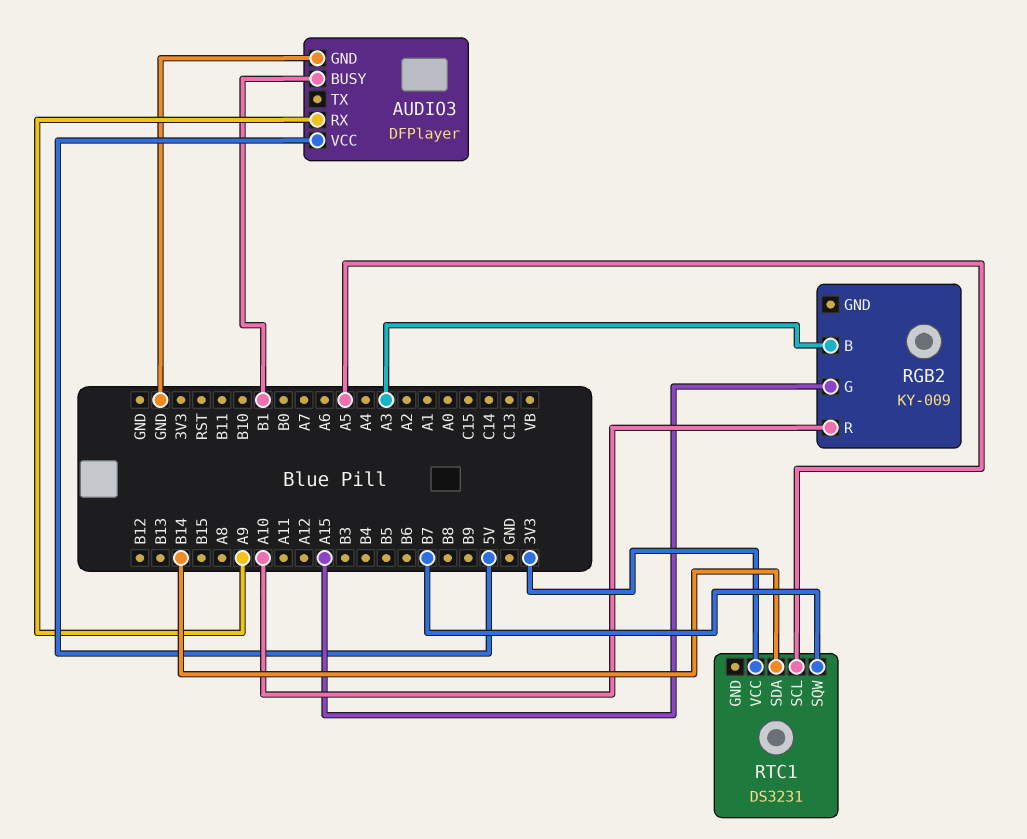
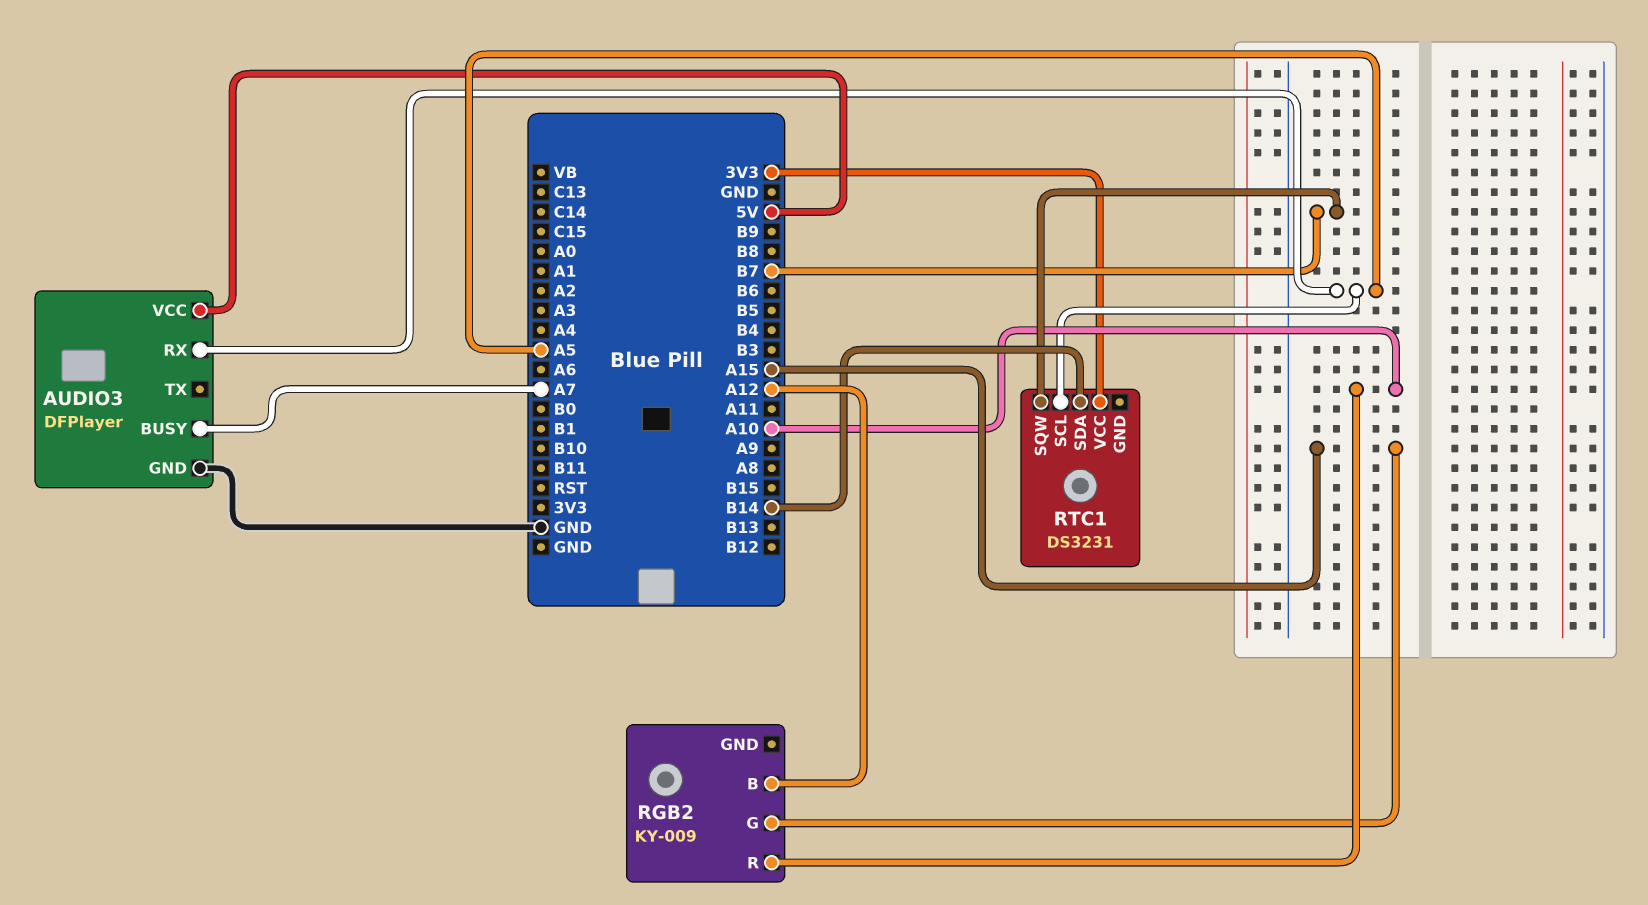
AUDIO3 pin BUSY: B1 -> A7
AUDIO3 pin RX: A9 -> A5
RGB2 pin B: A3 -> A12

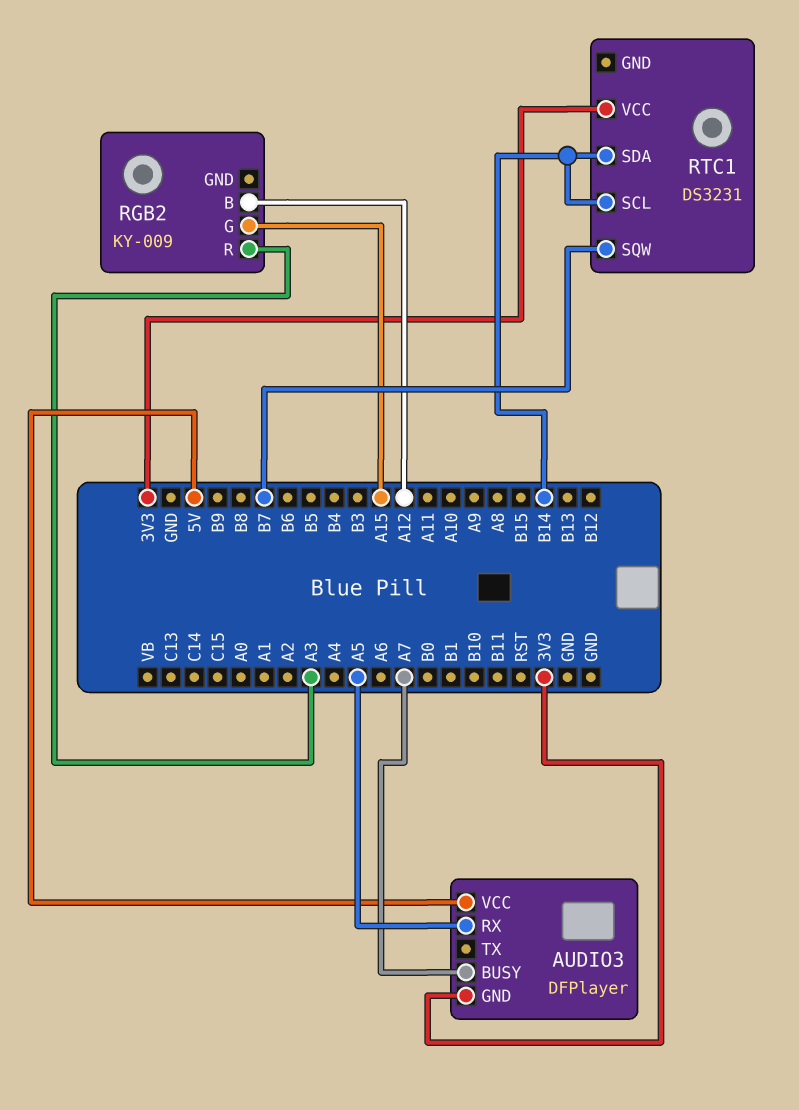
AUDIO3 pin GND: GND -> 3V3
RGB2 pin R: A10 -> A3
RTC1 pin SCL: A5 -> B14

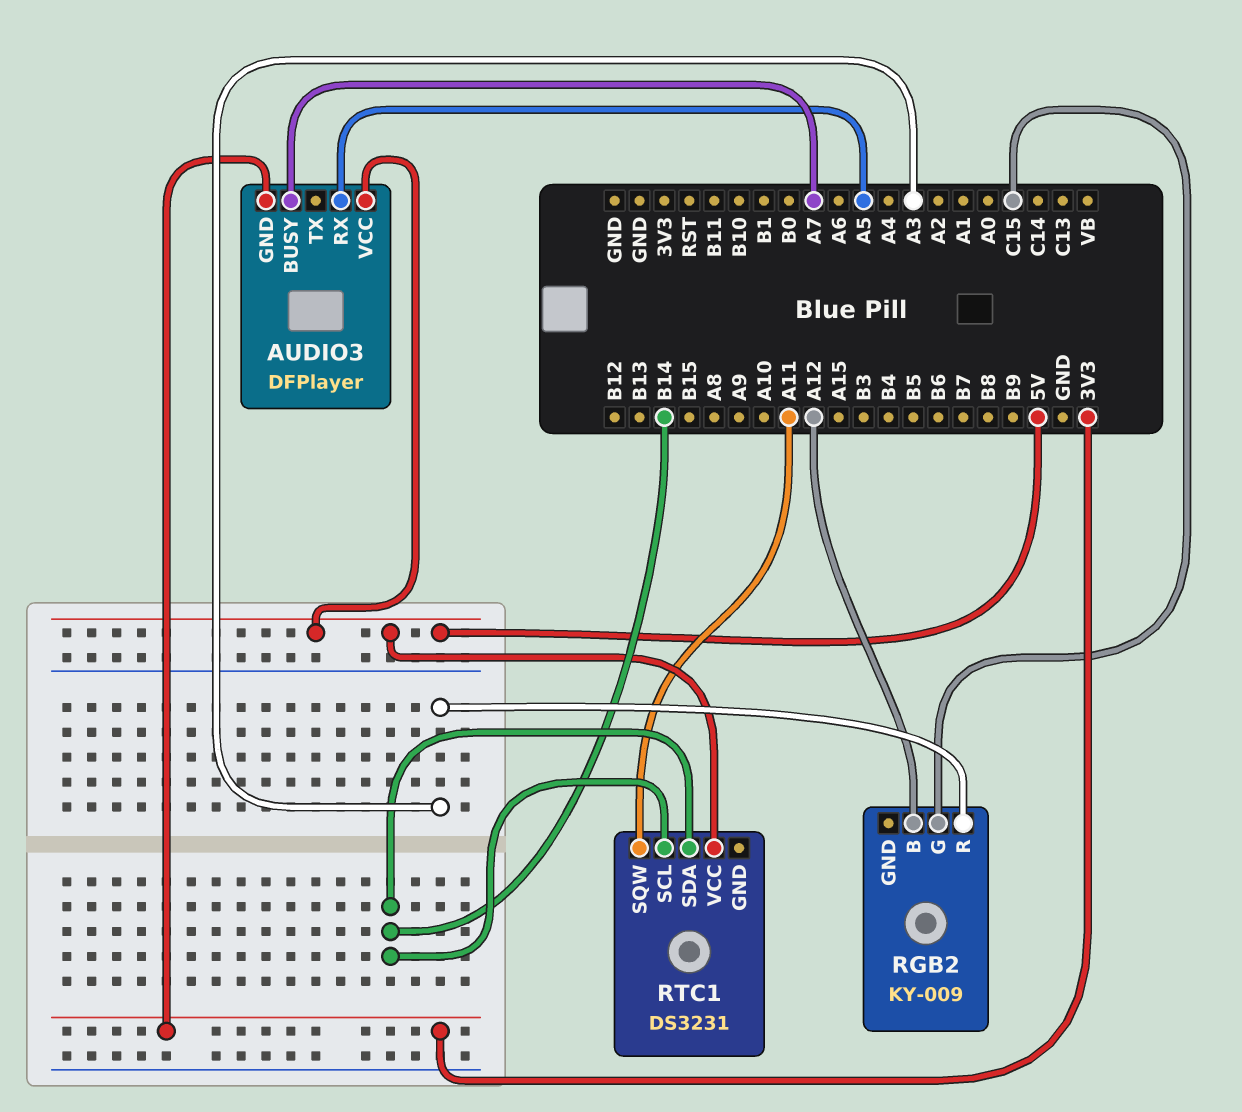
RGB2 pin G: A15 -> C15
RTC1 pin SQW: B7 -> A11
RTC1 pin VCC: 3V3 -> 5V

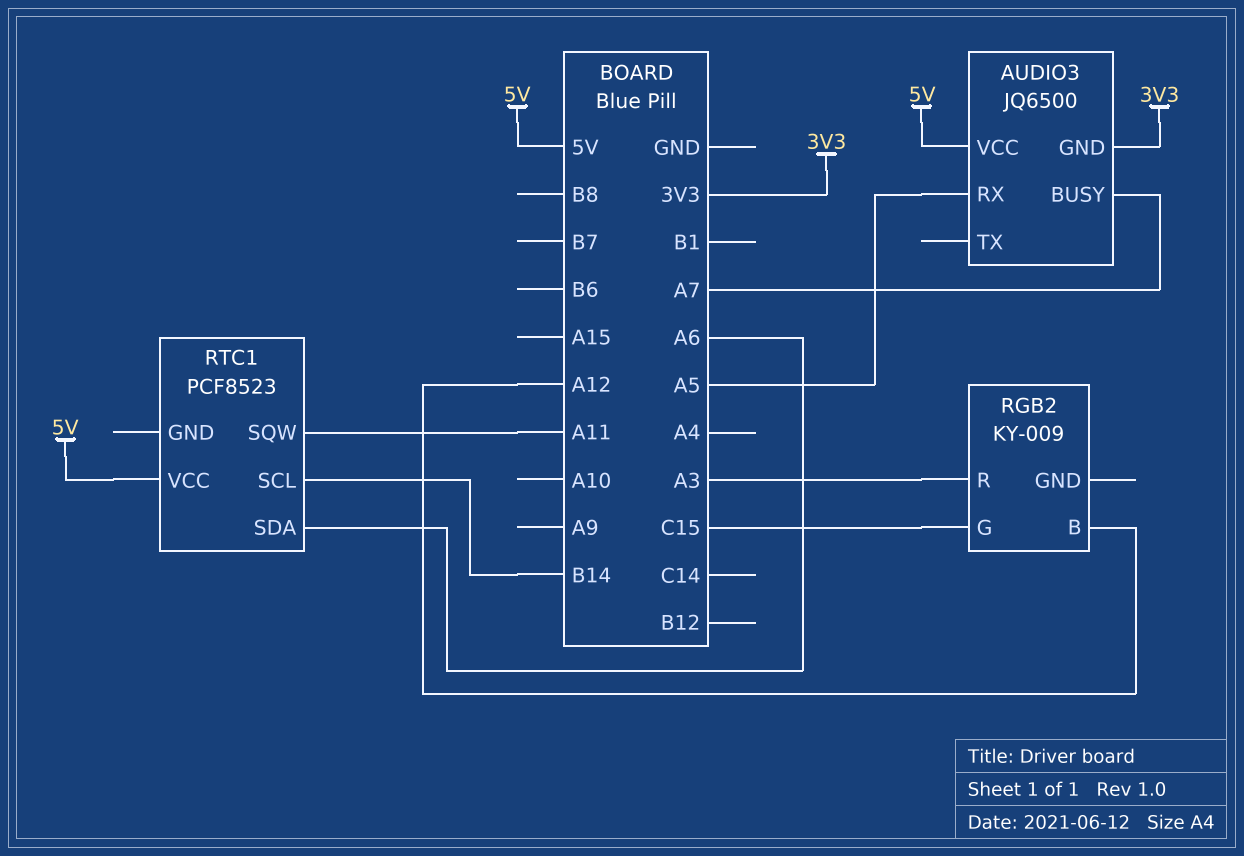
AUDIO3: DFPlayer -> JQ6500
RTC1: DS3231 -> PCF8523
RTC1 pin SDA: B14 -> A6

